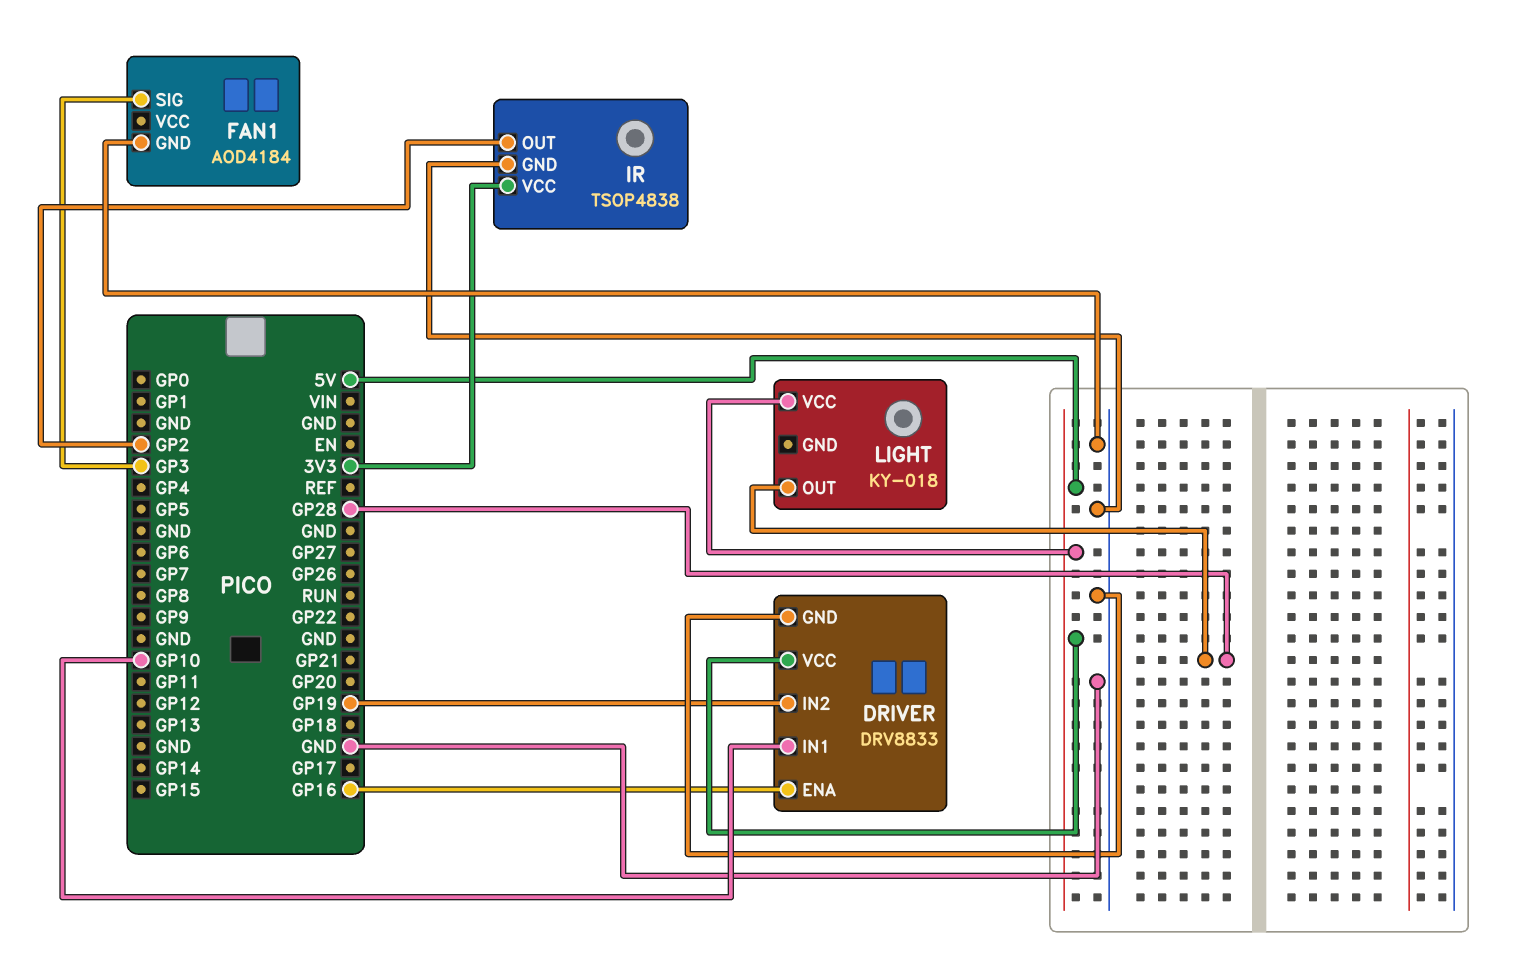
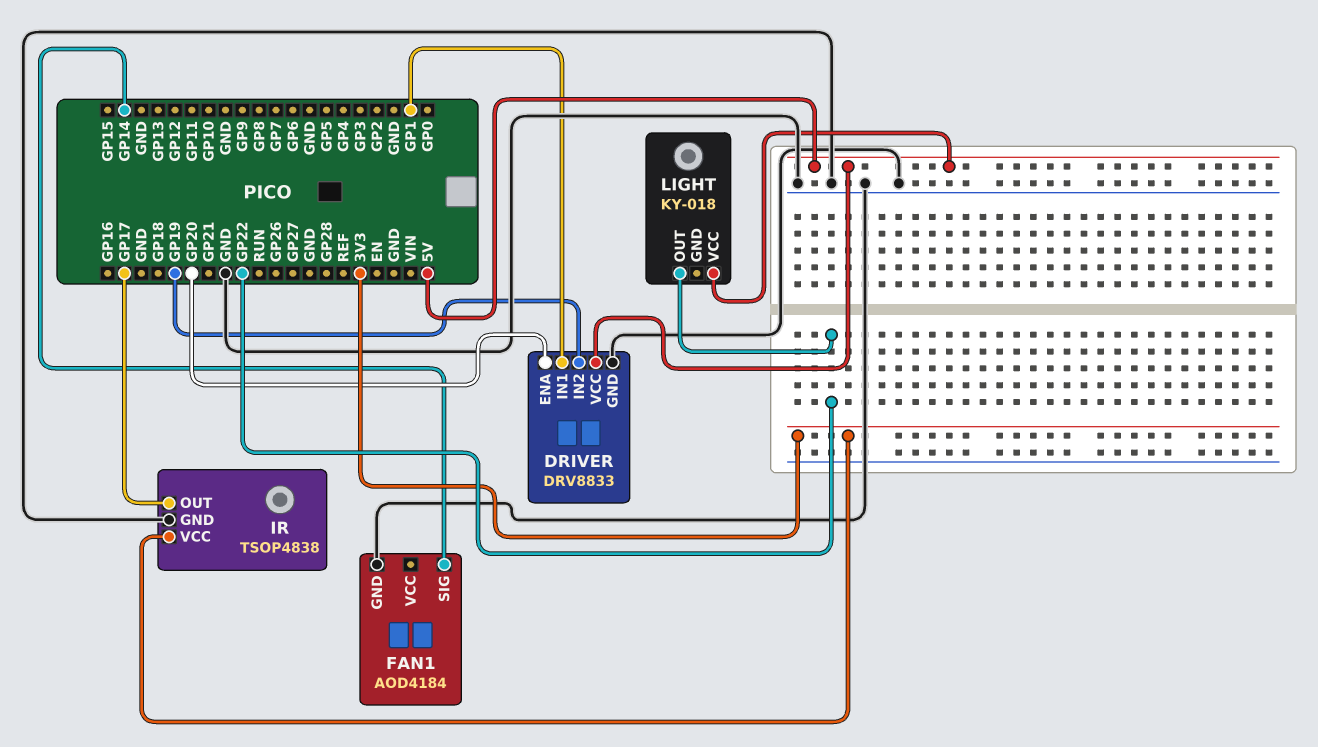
DRIVER pin ENA: GP16 -> GP20
DRIVER pin IN1: GP10 -> GP1
FAN1 pin SIG: GP3 -> GP14
IR pin OUT: GP2 -> GP17
LIGHT pin OUT: GP28 -> GP22

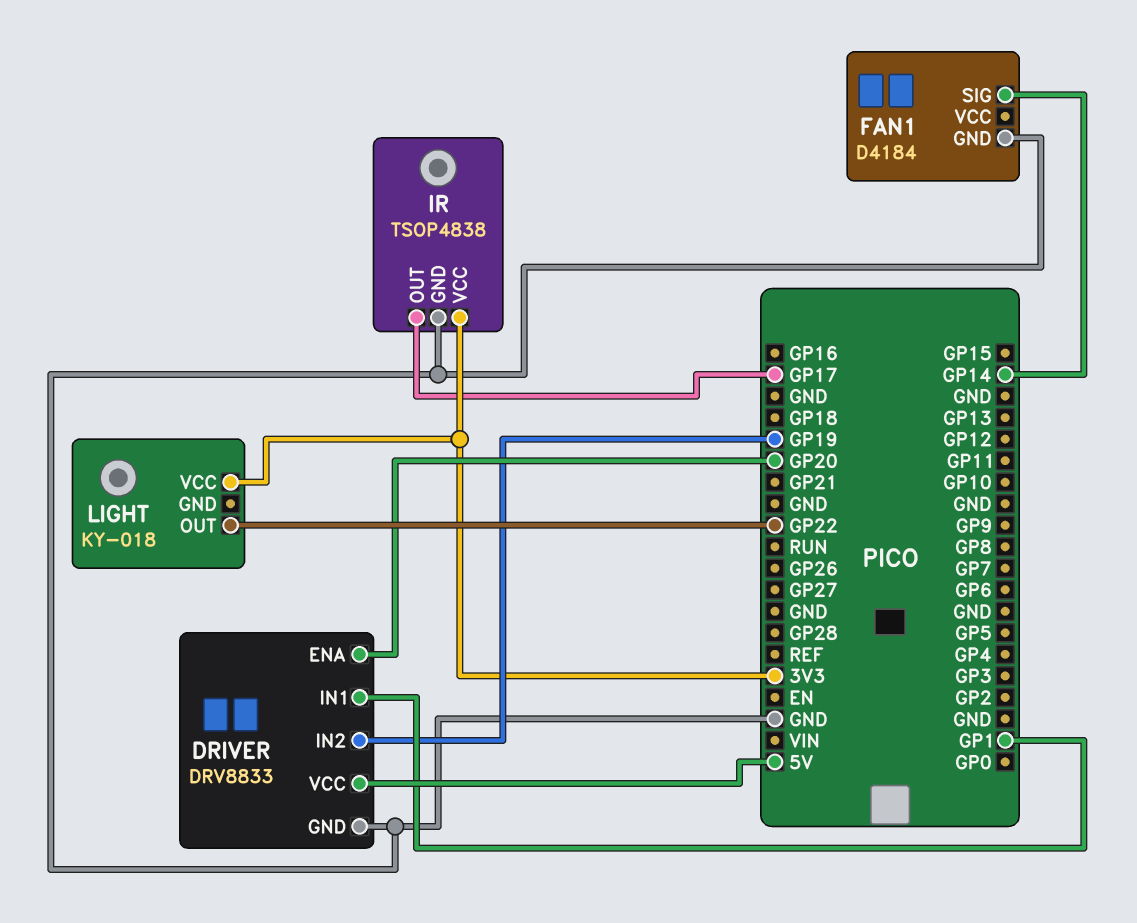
FAN1: AOD4184 -> D4184
LIGHT pin VCC: 5V -> 3V3

